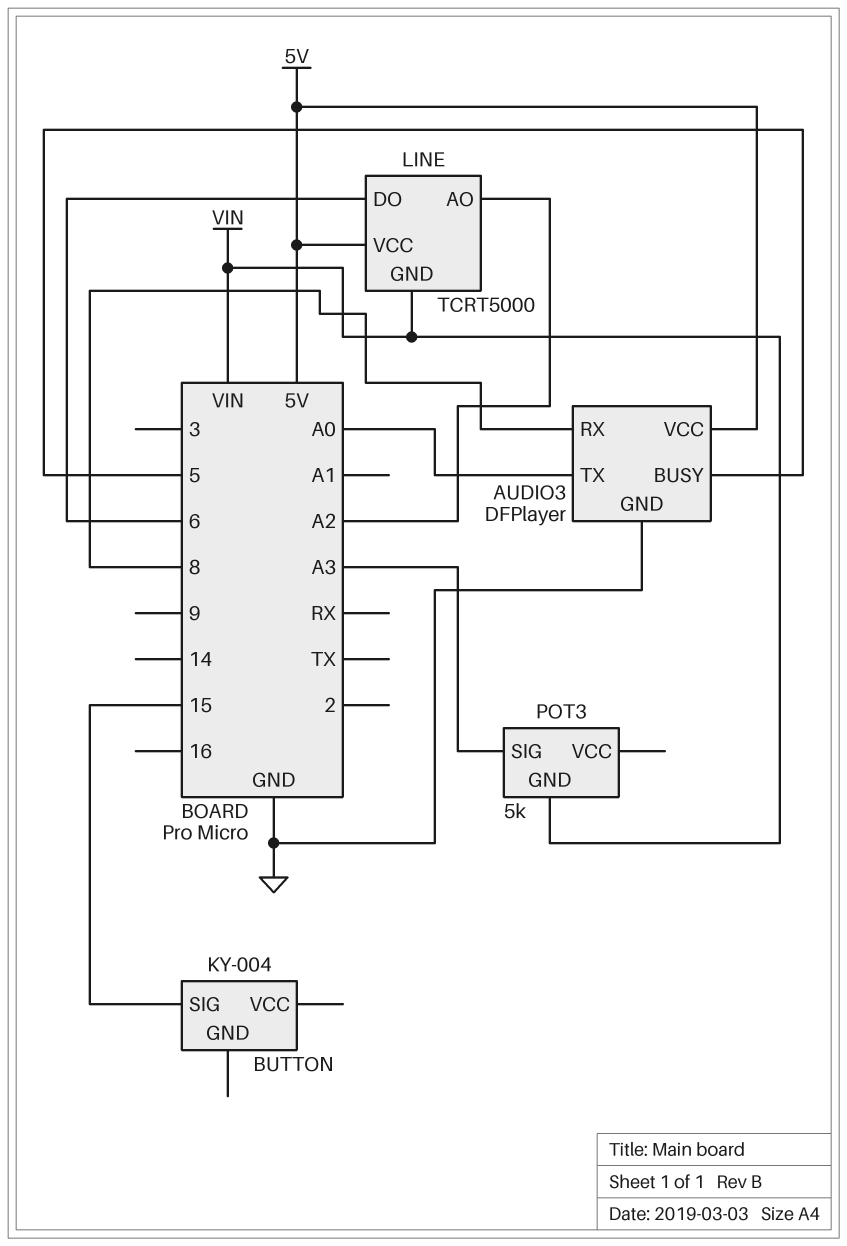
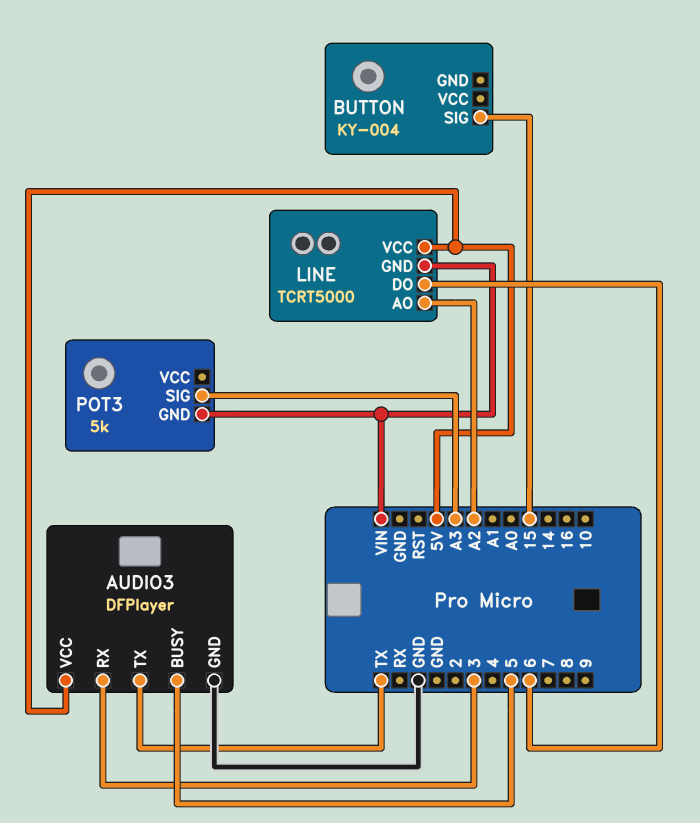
AUDIO3 pin RX: 8 -> 3
AUDIO3 pin TX: A0 -> TX

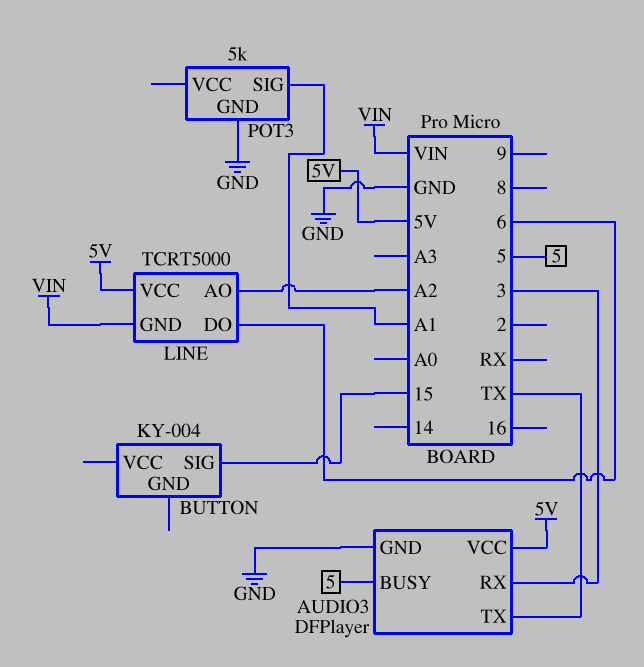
POT3 pin GND: VIN -> GND
POT3 pin SIG: A3 -> A1

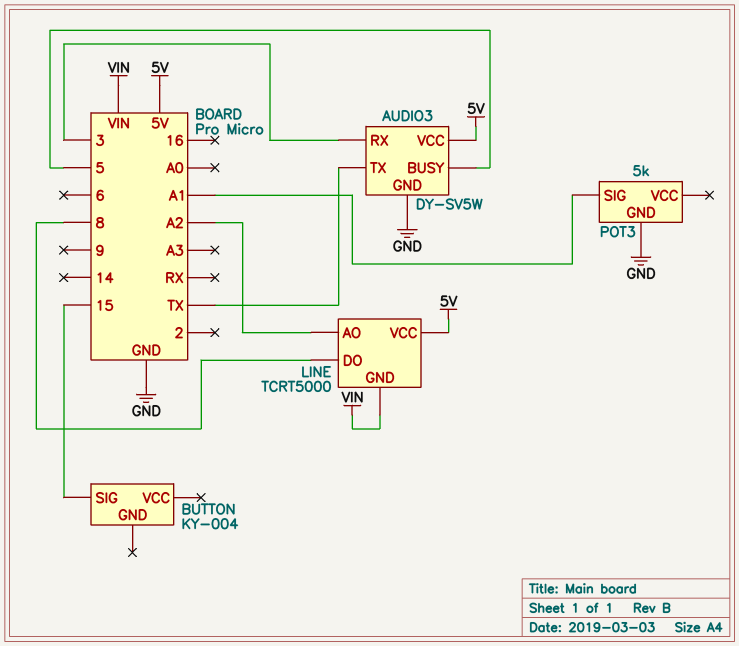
AUDIO3: DFPlayer -> DY-SV5W
LINE pin DO: 6 -> 8

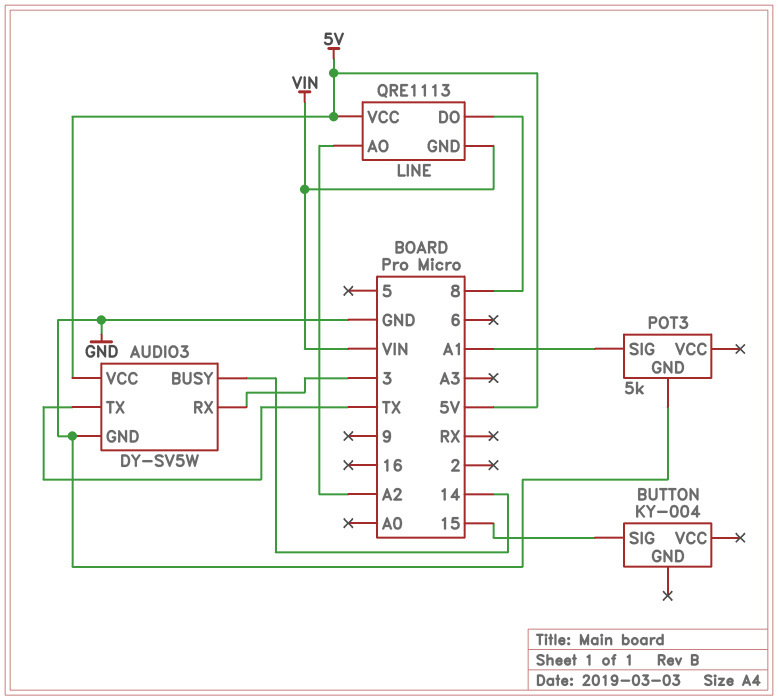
AUDIO3 pin BUSY: 5 -> 14
LINE: TCRT5000 -> QRE1113

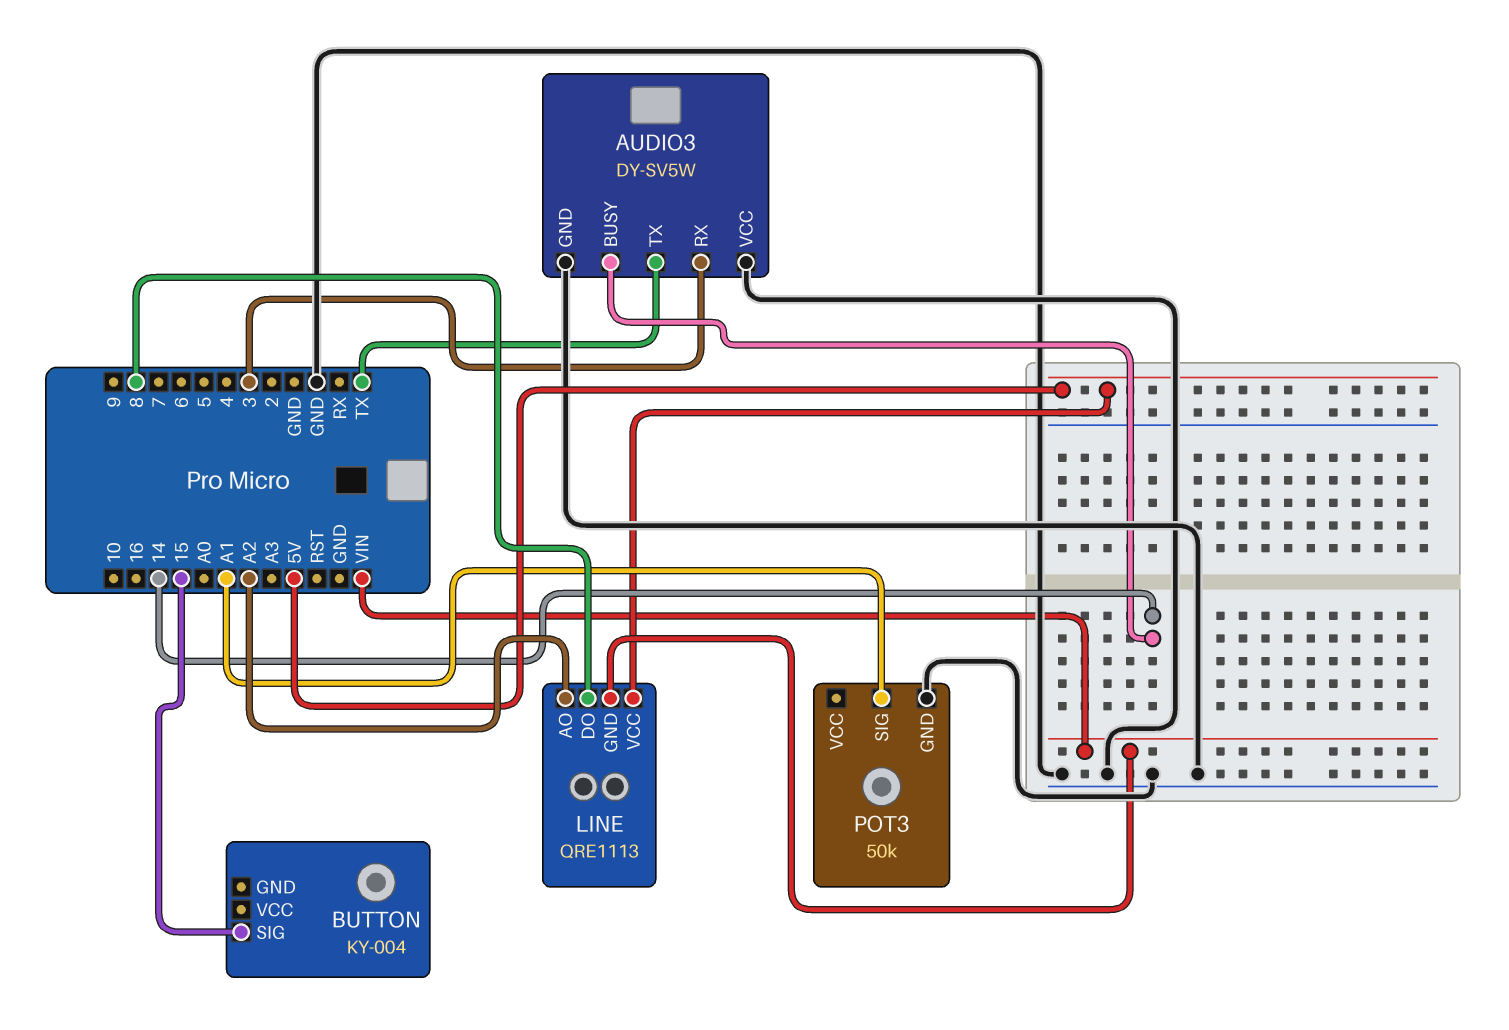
AUDIO3 pin VCC: 5V -> GND
POT3: 5k -> 50k

